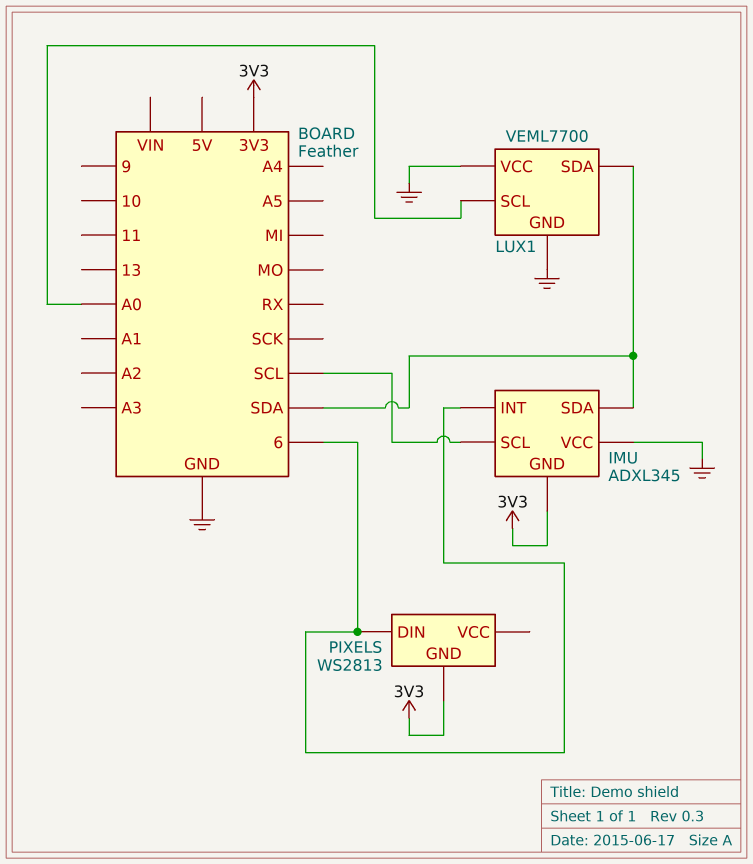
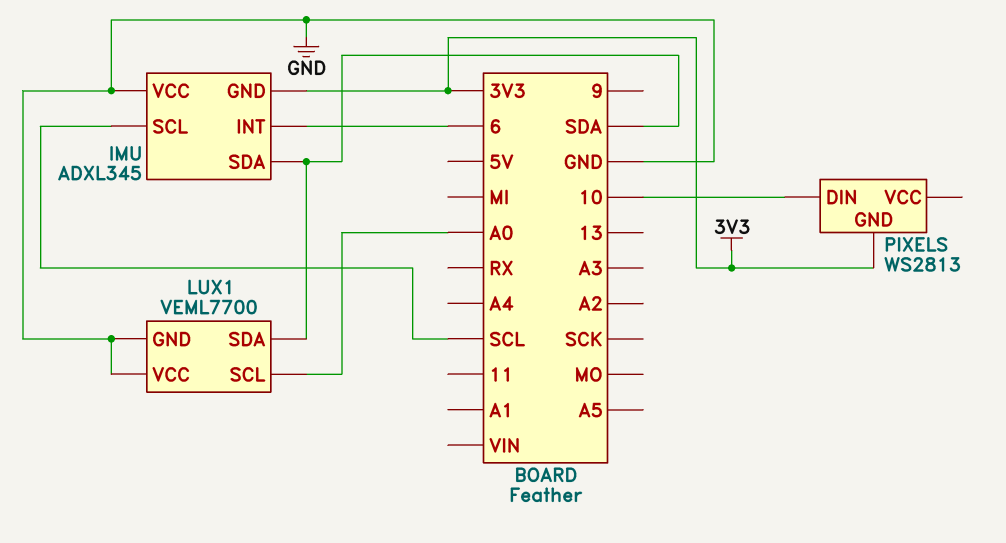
PIXELS pin DIN: 6 -> 10

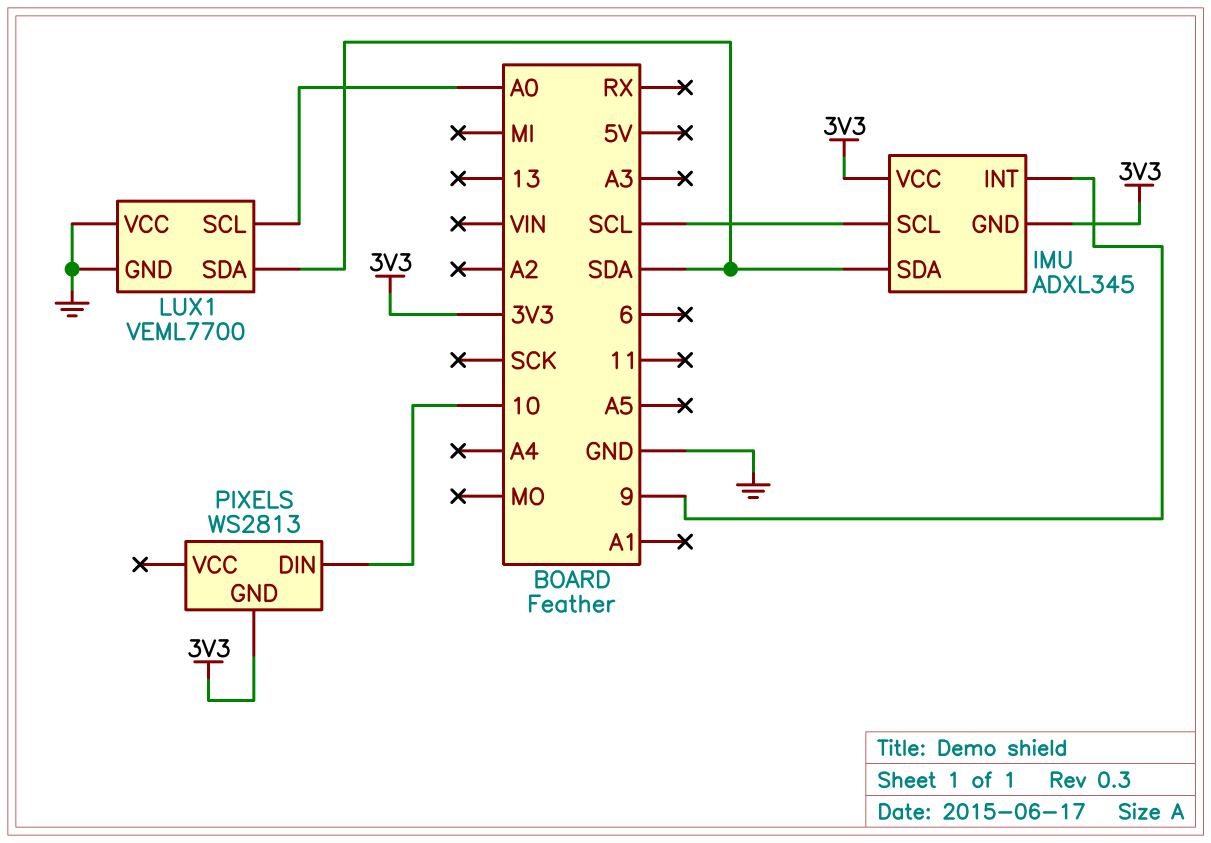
IMU pin INT: 6 -> 9
IMU pin VCC: GND -> 3V3

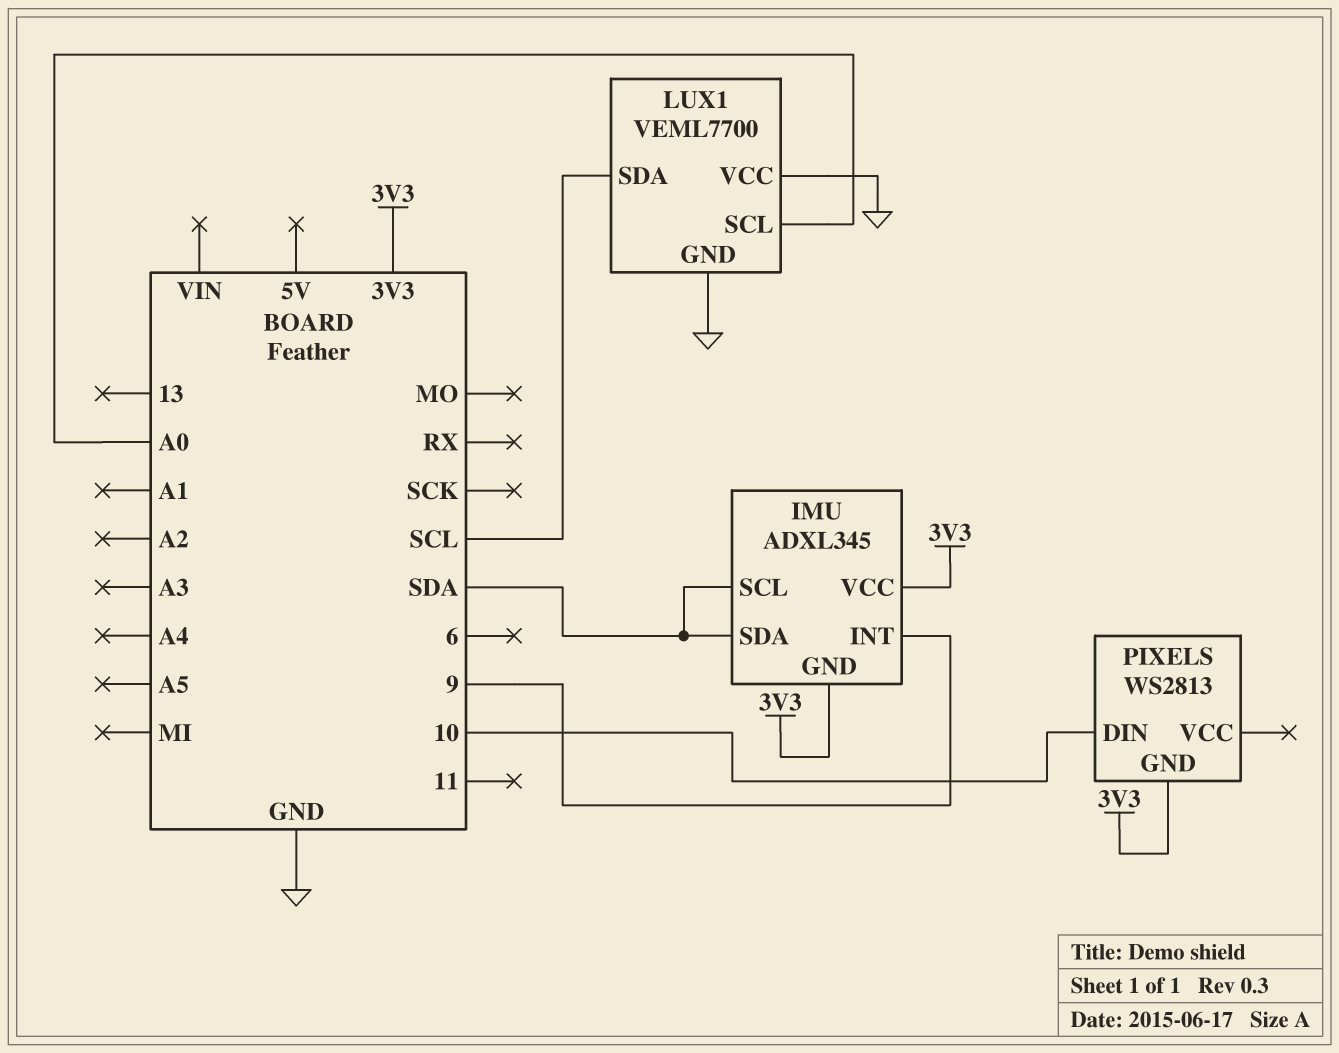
IMU pin SCL: SCL -> SDA
LUX1 pin SDA: SDA -> SCL

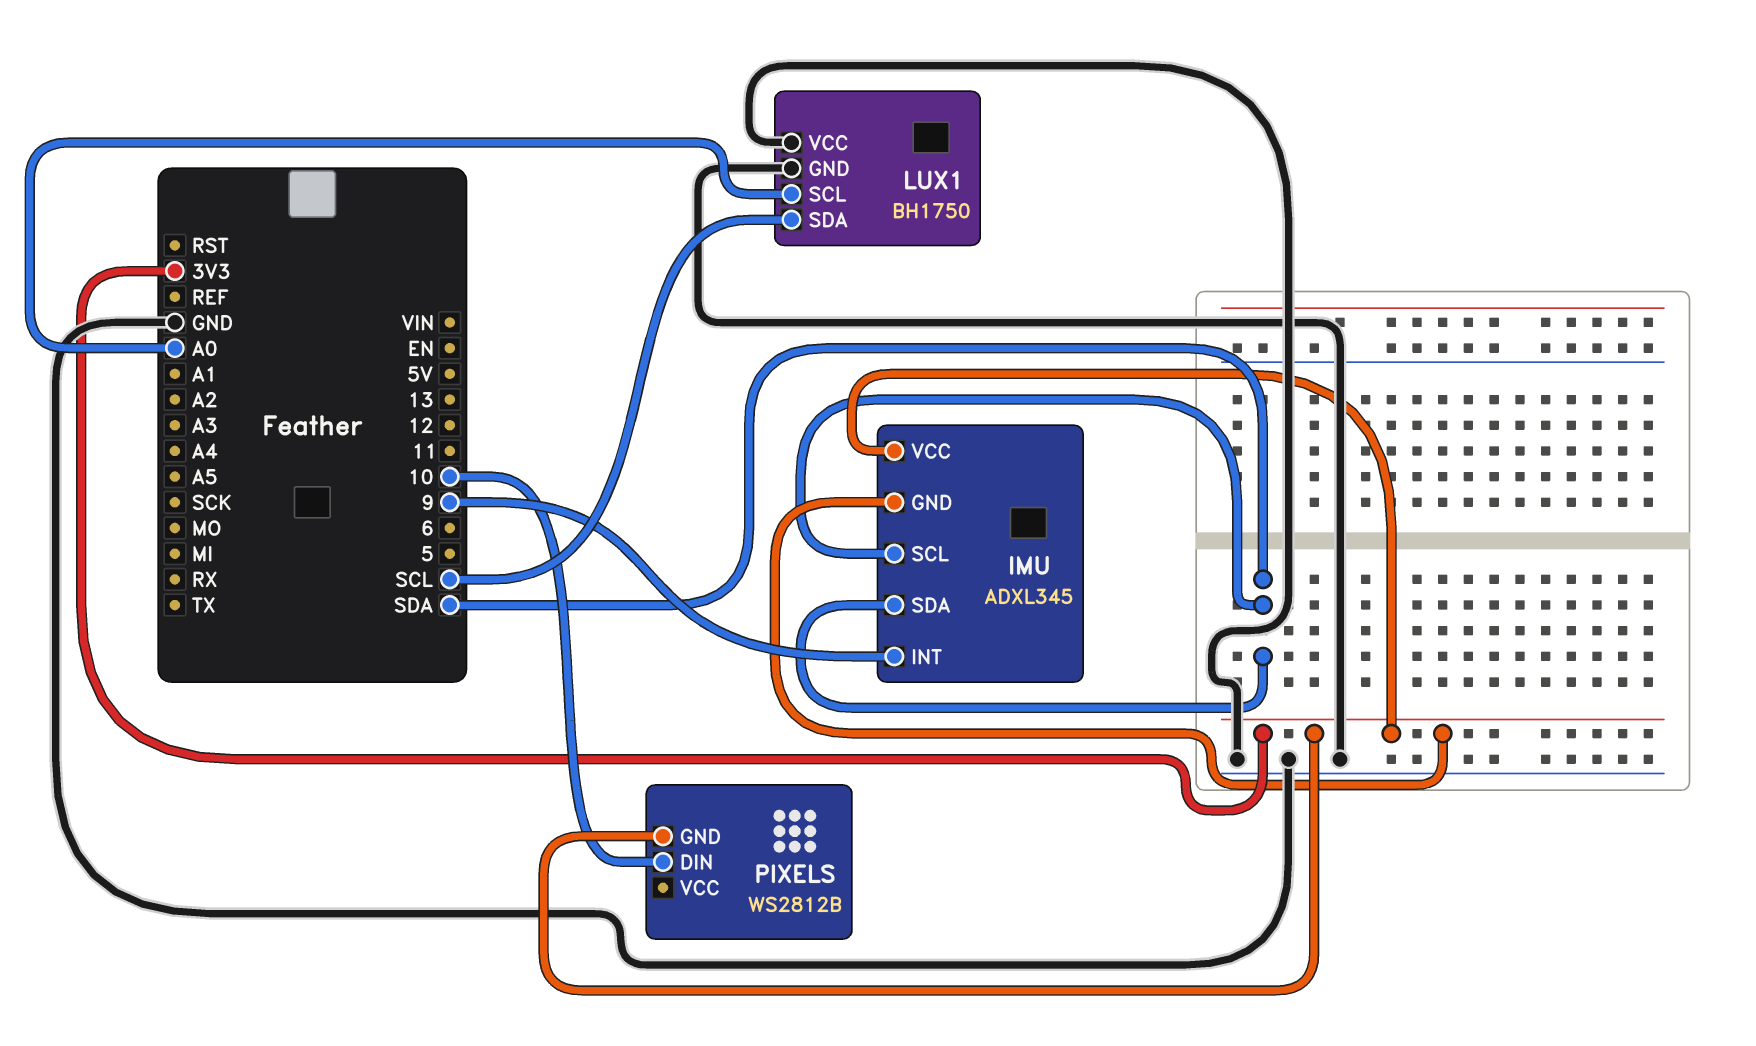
LUX1: VEML7700 -> BH1750
PIXELS: WS2813 -> WS2812B

